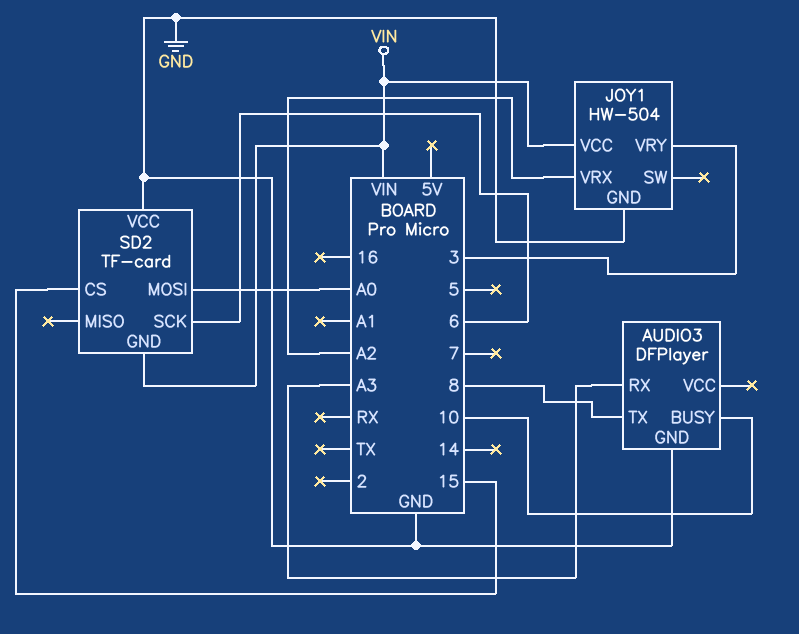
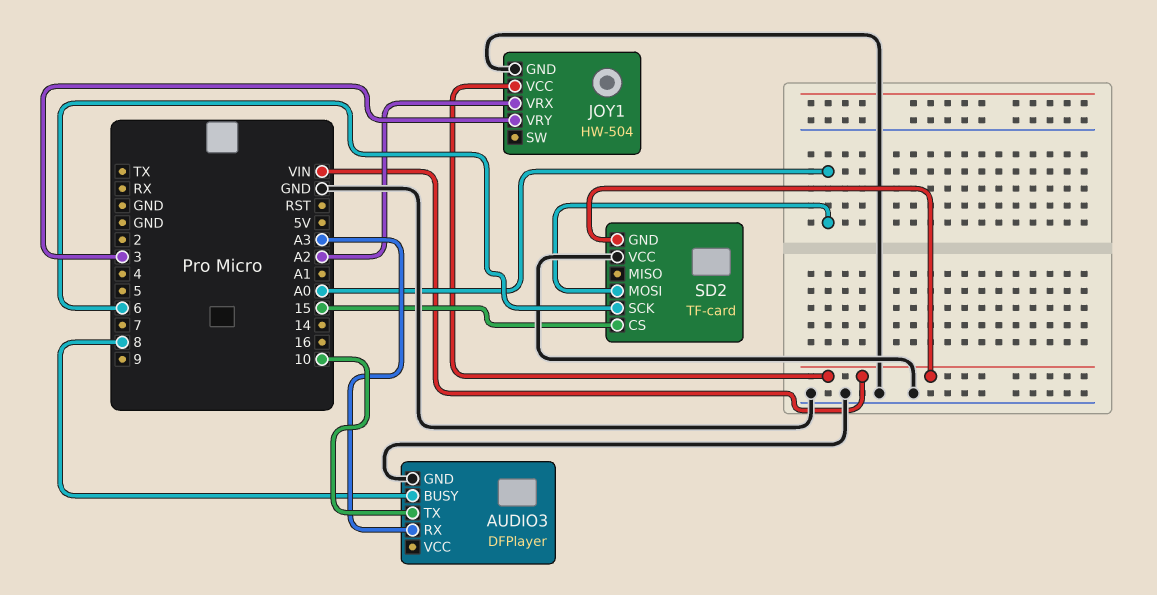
AUDIO3 pin BUSY: 10 -> 8
AUDIO3 pin TX: 8 -> 10

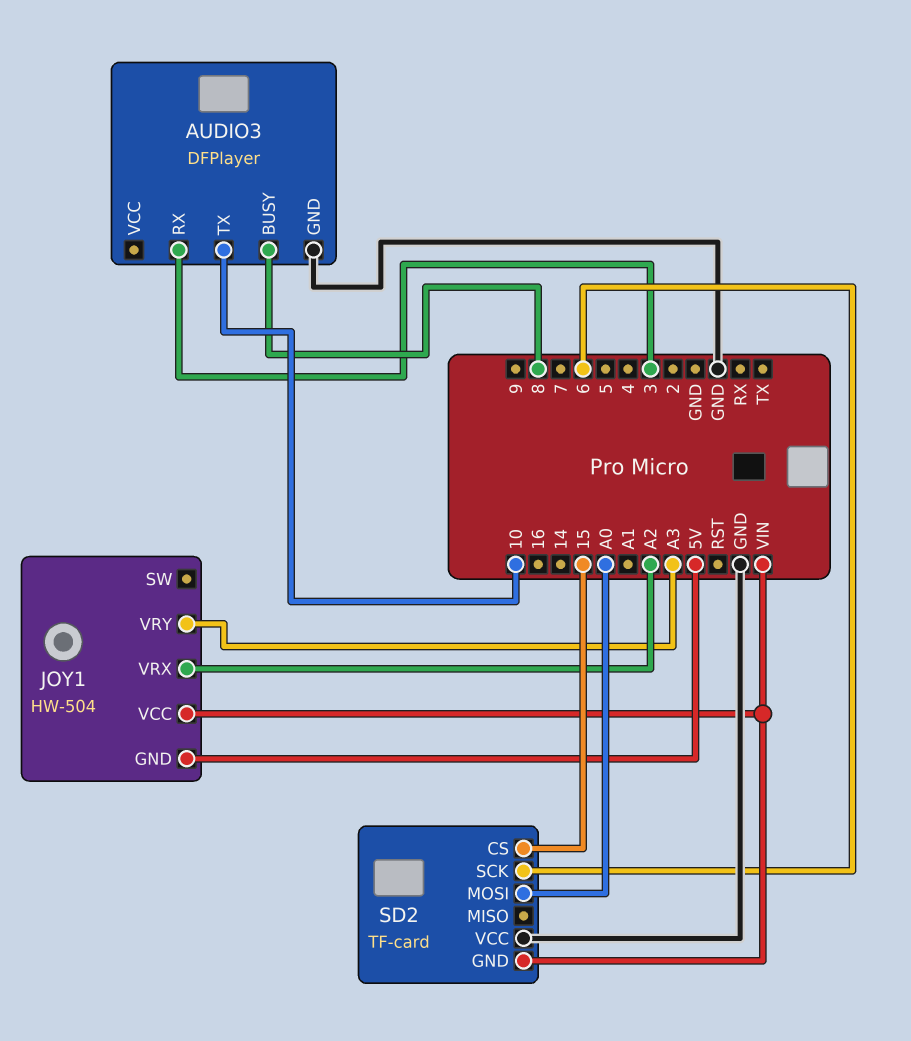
AUDIO3 pin RX: A3 -> 3
JOY1 pin GND: GND -> 5V
JOY1 pin VRY: 3 -> A3

